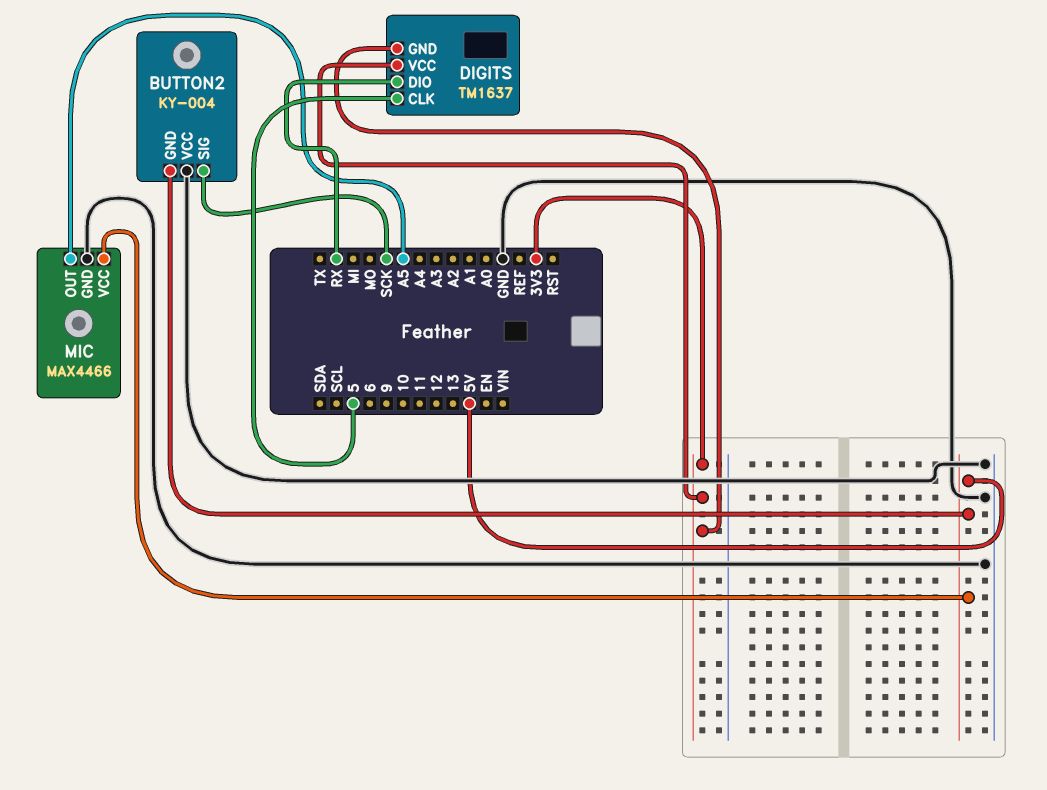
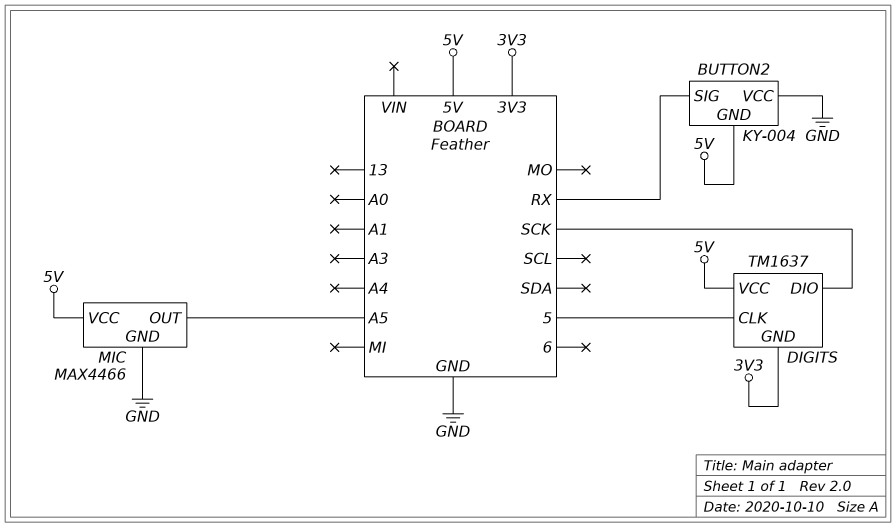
BUTTON2 pin SIG: SCK -> RX
DIGITS pin DIO: RX -> SCK
DIGITS pin VCC: 3V3 -> 5V

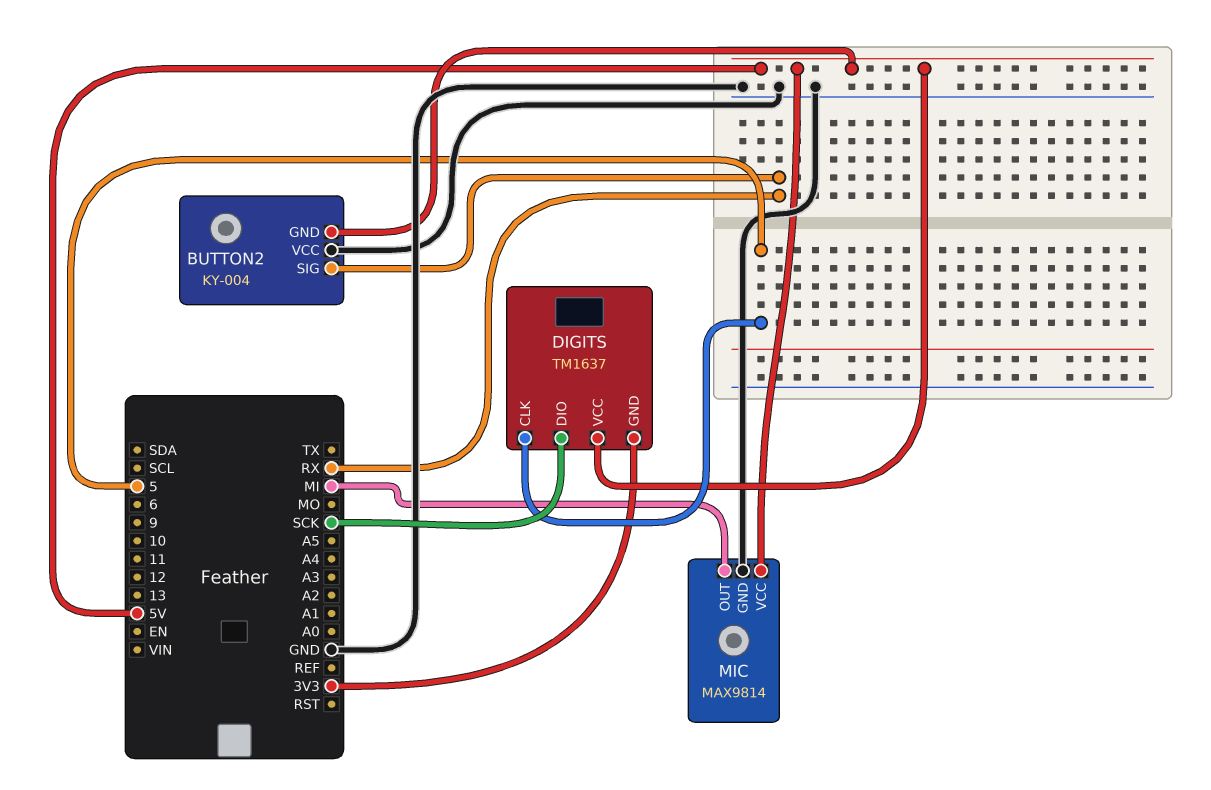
MIC: MAX4466 -> MAX9814
MIC pin OUT: A5 -> MI

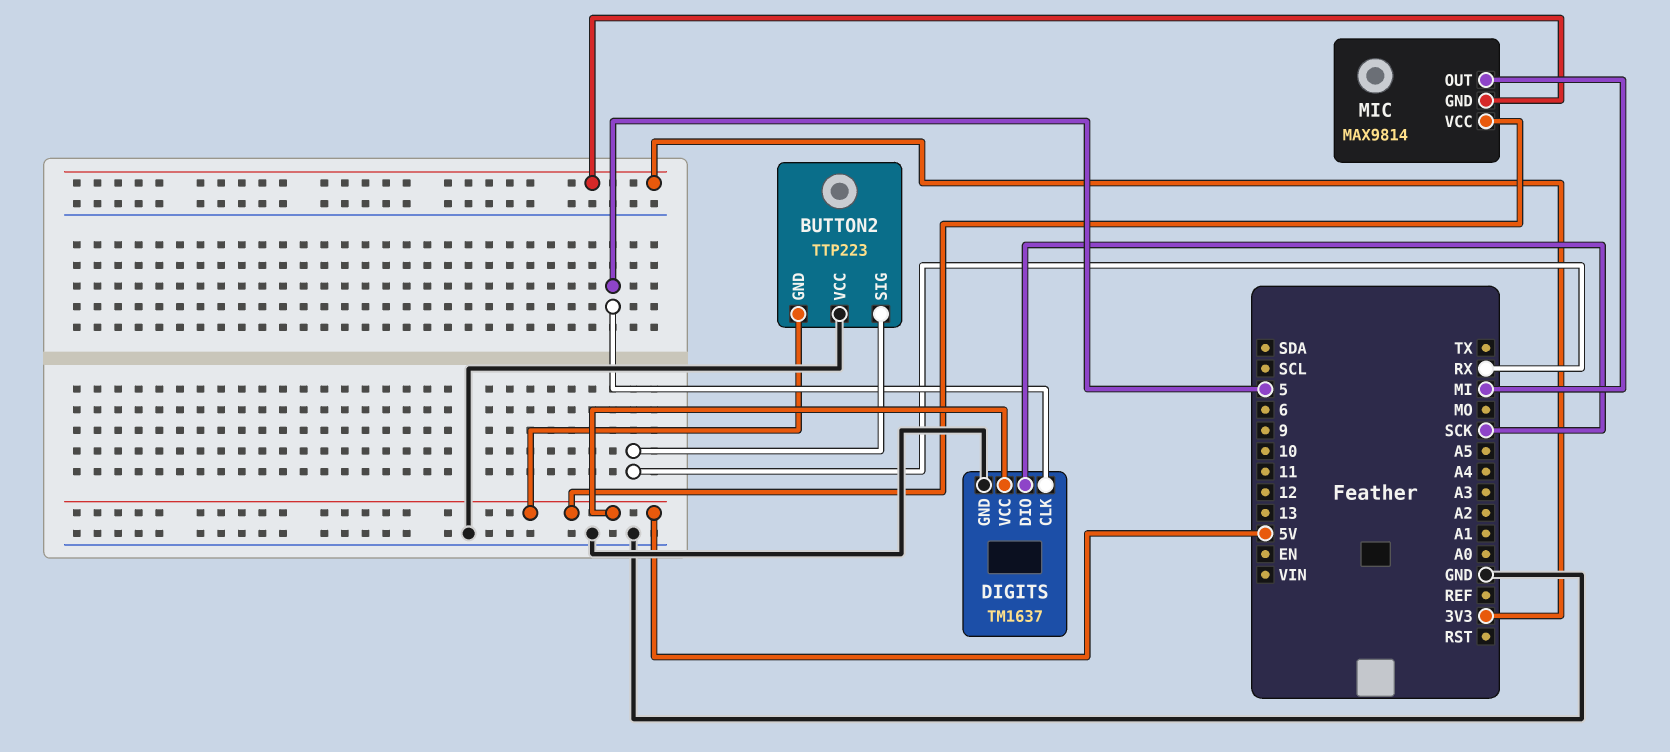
BUTTON2: KY-004 -> TTP223
DIGITS pin GND: 3V3 -> GND
MIC pin GND: GND -> 3V3

